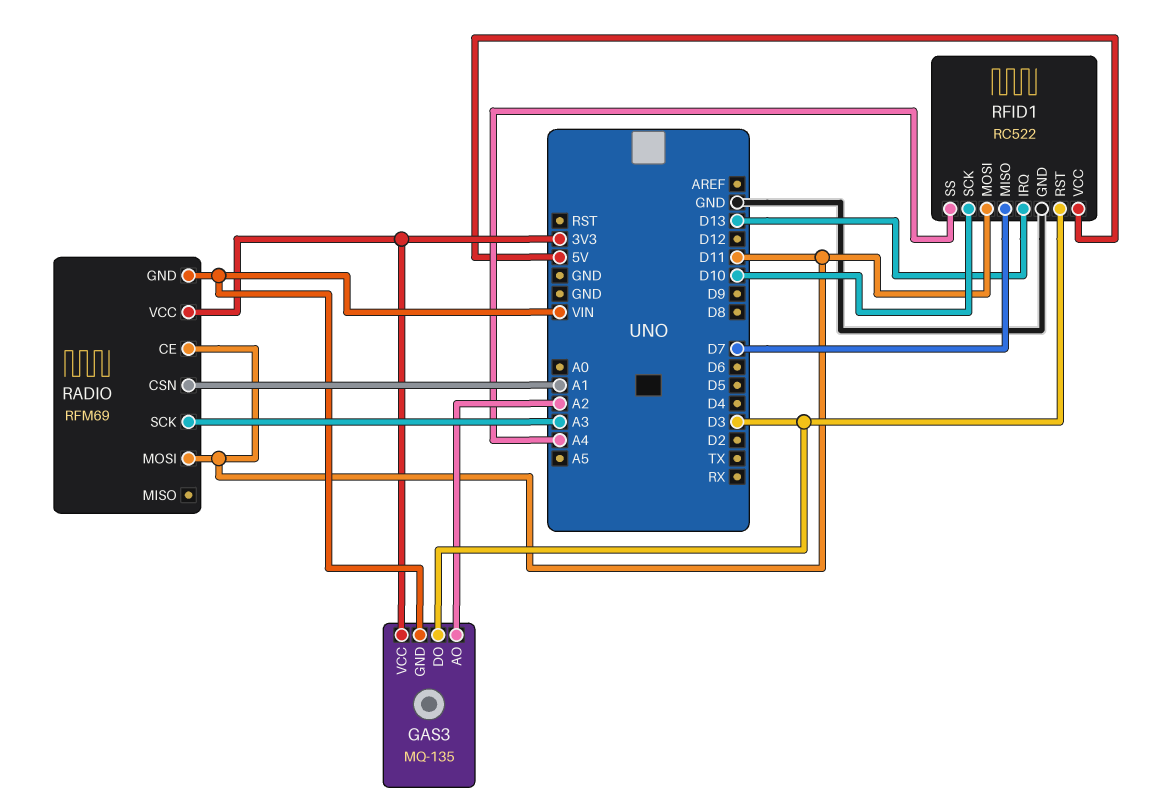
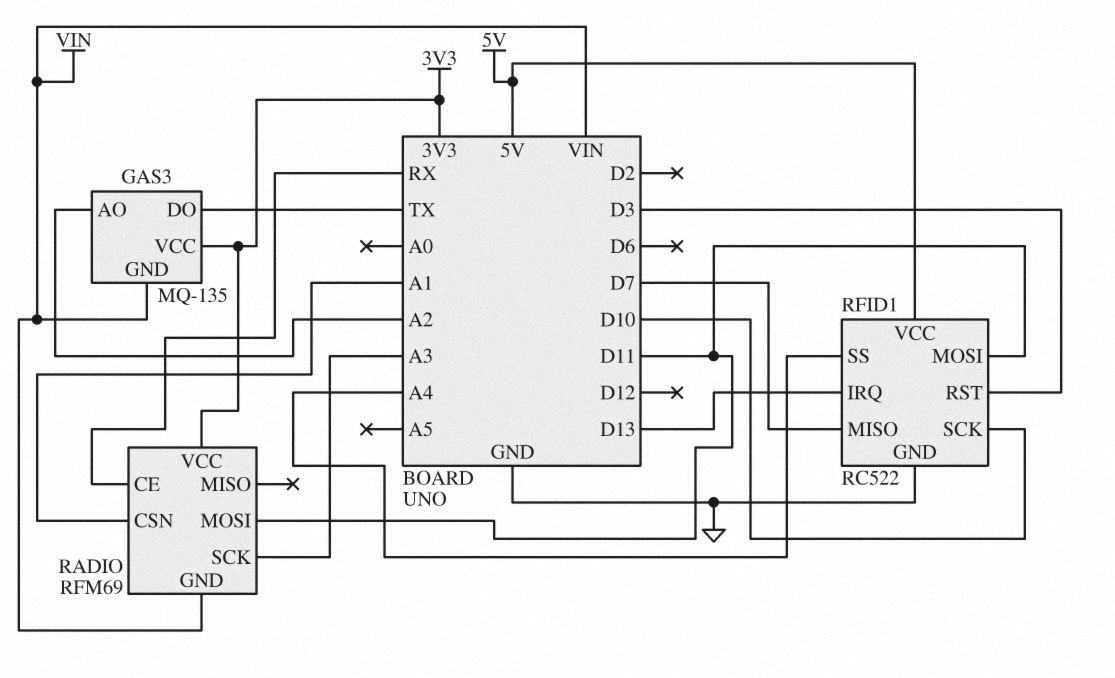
GAS3 pin DO: D3 -> TX
RADIO pin CE: D11 -> RX

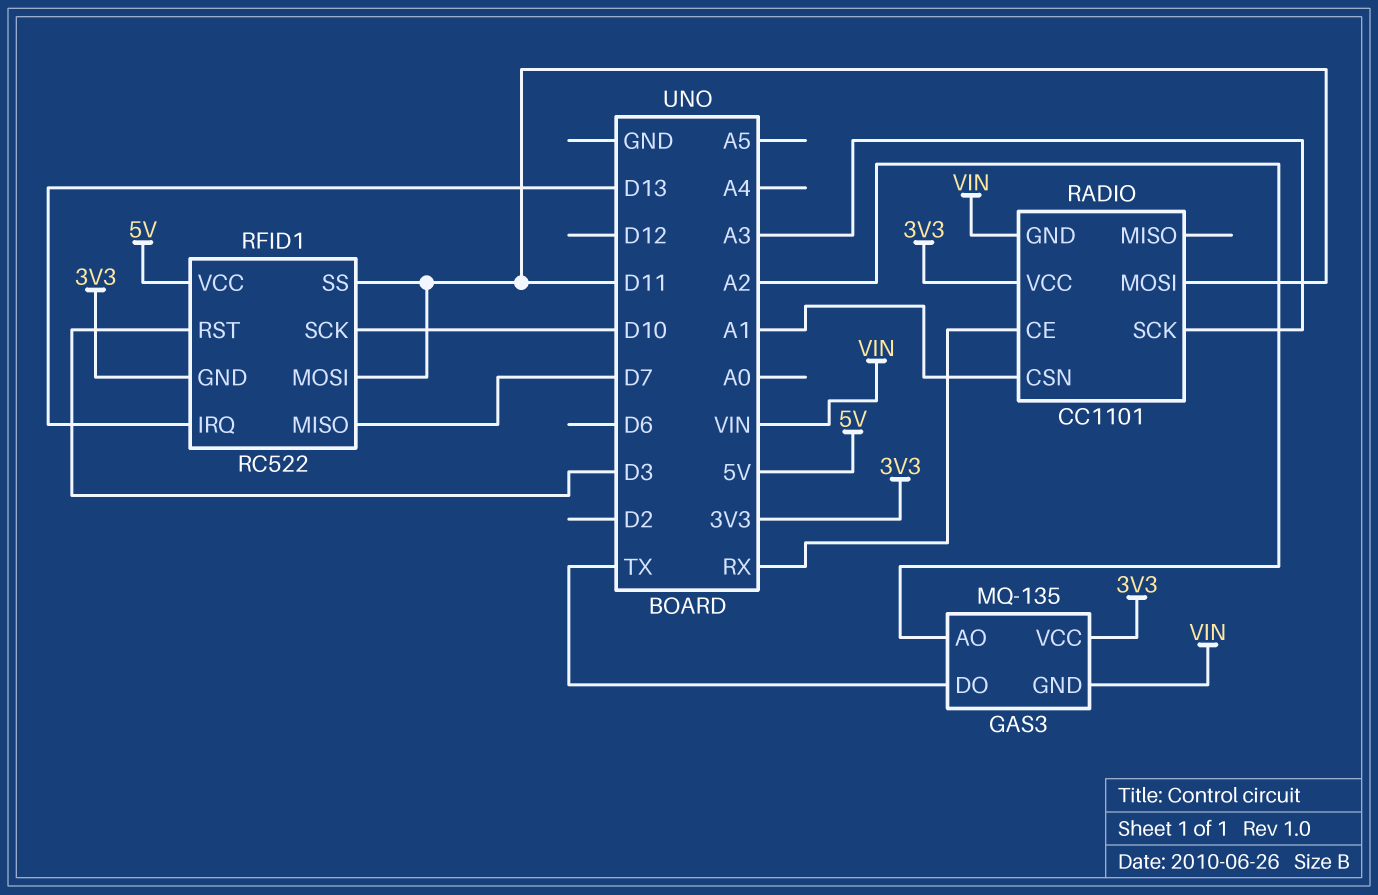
RADIO: RFM69 -> CC1101
RFID1 pin GND: GND -> 3V3
RFID1 pin SS: A4 -> D11

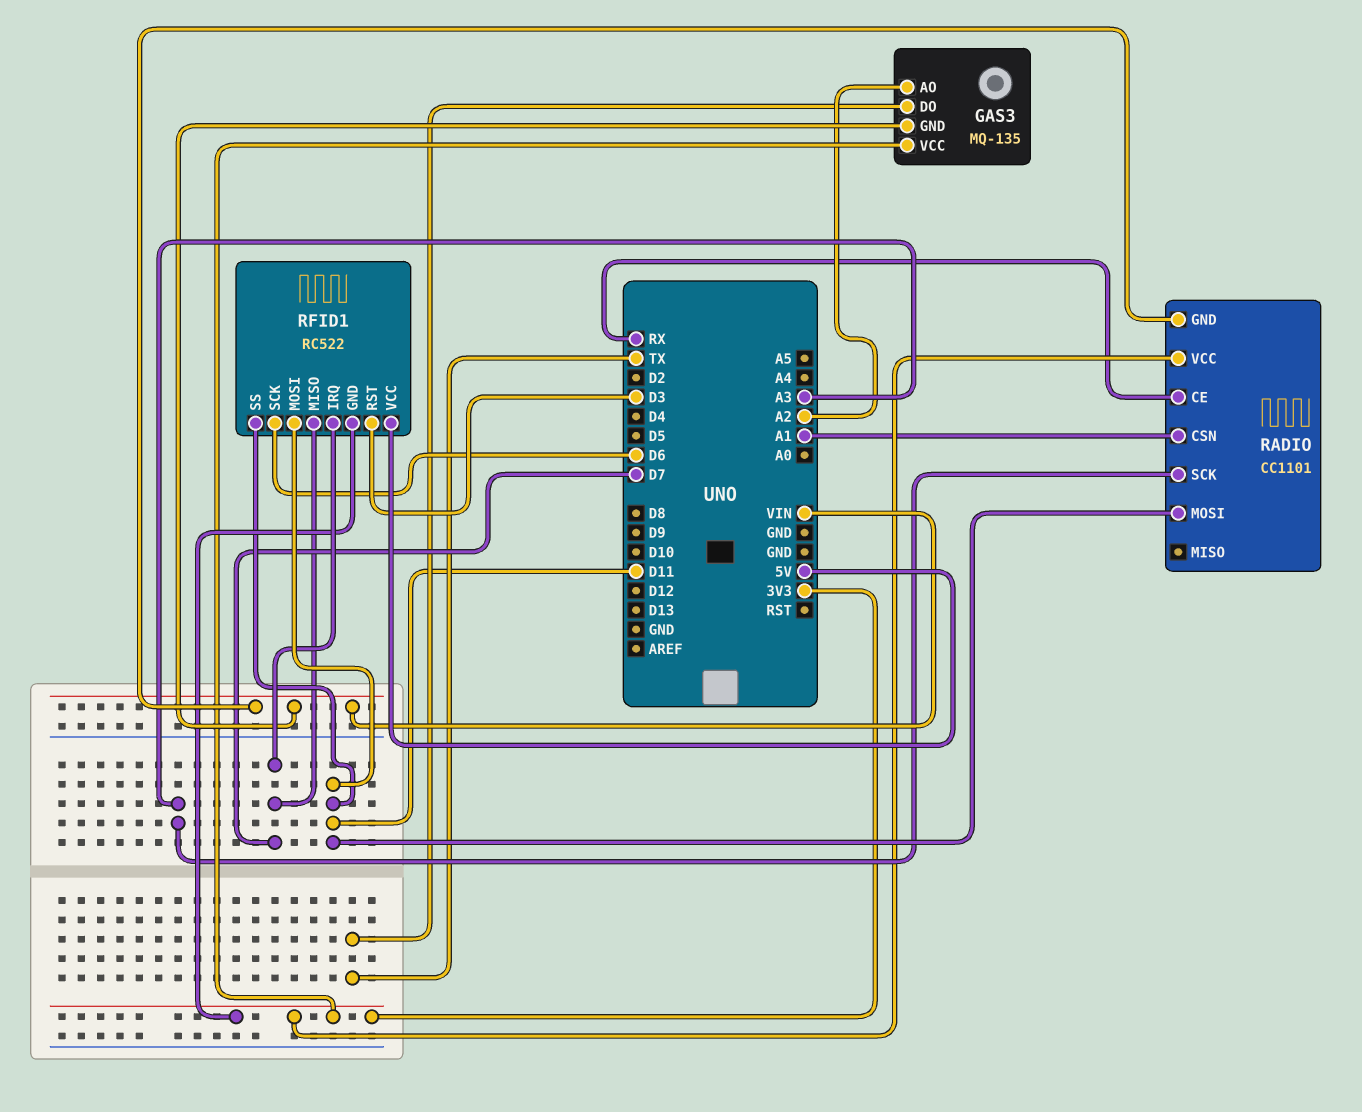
RFID1 pin IRQ: D13 -> D7
RFID1 pin SCK: D10 -> D6

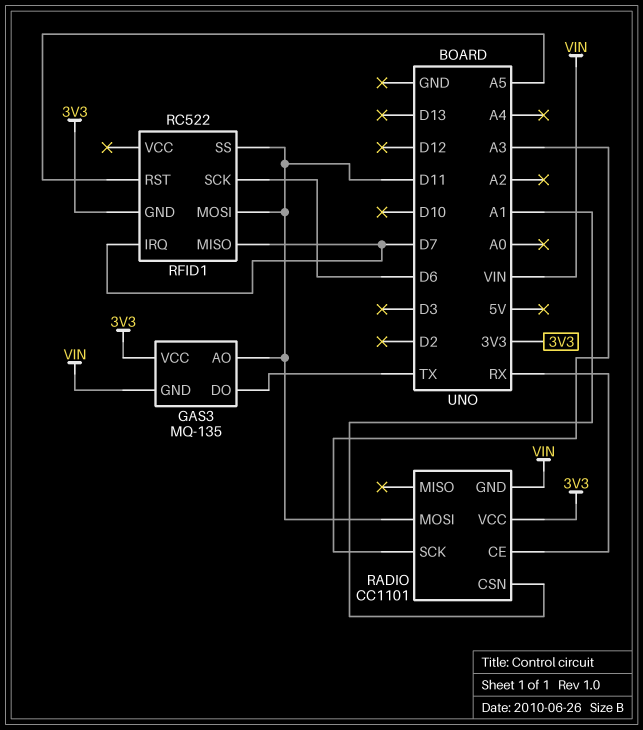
GAS3 pin AO: A2 -> D11
RFID1 pin RST: D3 -> A5
RFID1 pin VCC: 5V -> none

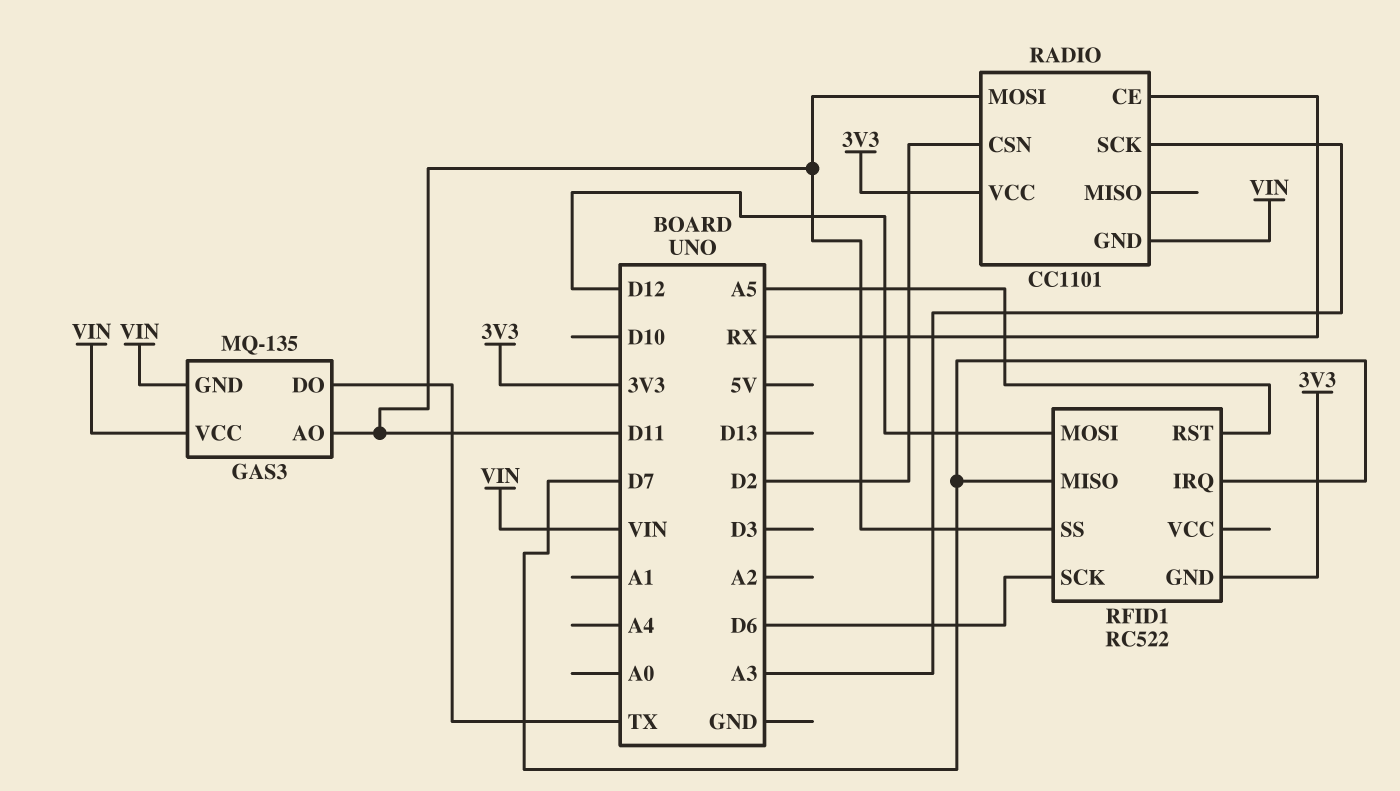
GAS3 pin VCC: 3V3 -> VIN
RADIO pin CSN: A1 -> D2
RFID1 pin MOSI: D11 -> D12

